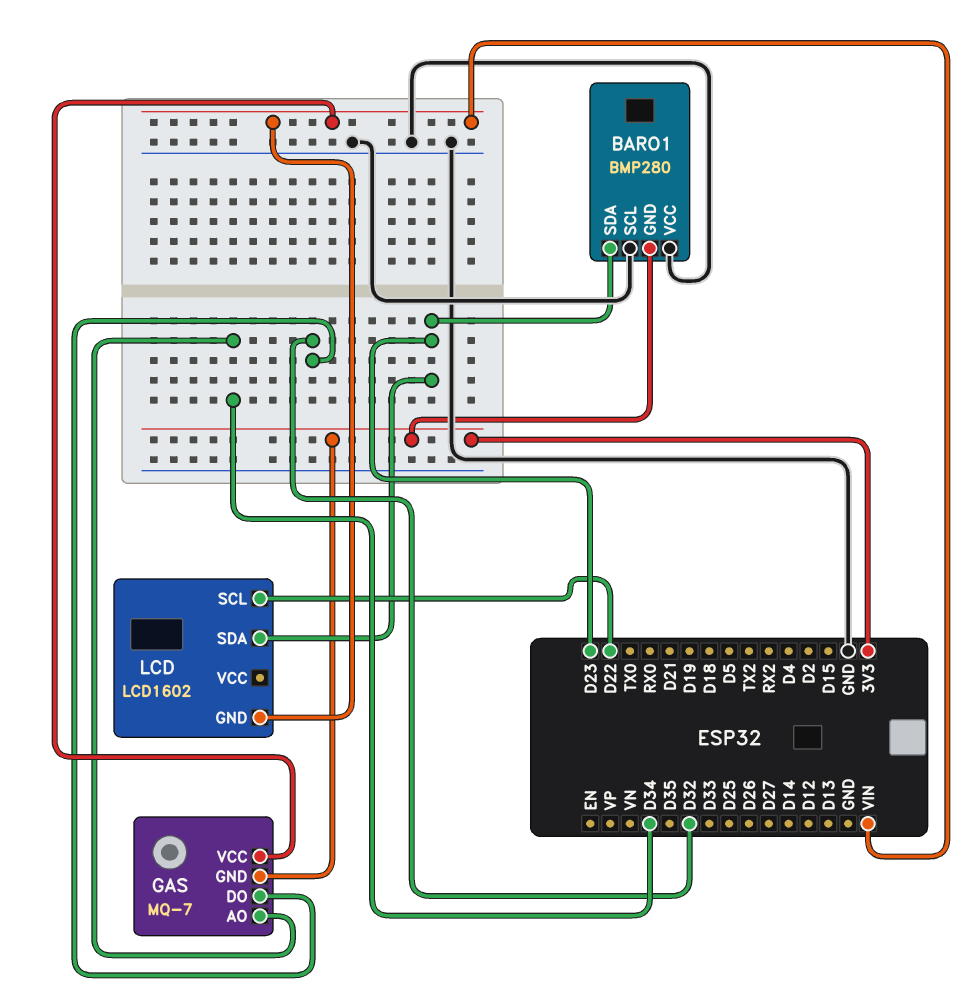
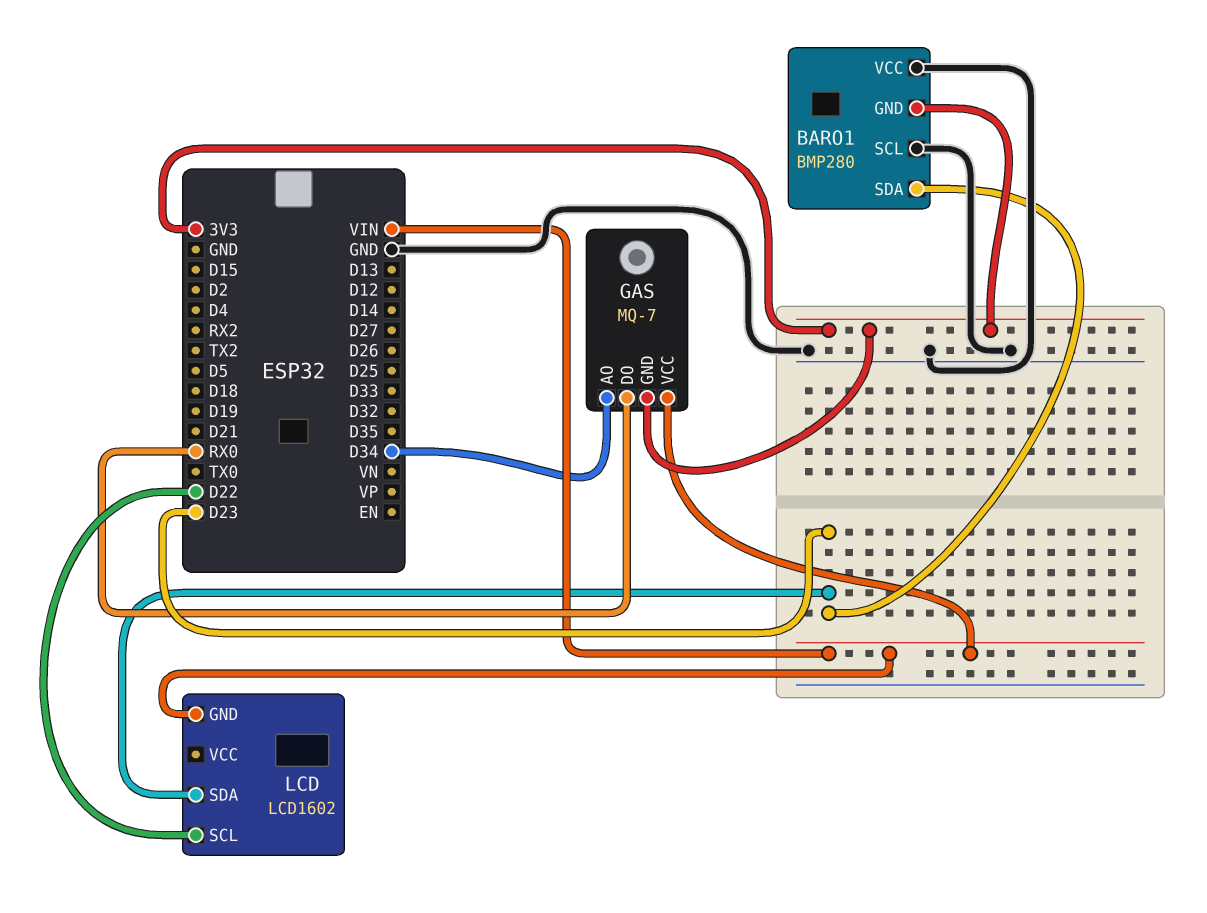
GAS pin DO: D32 -> RX0

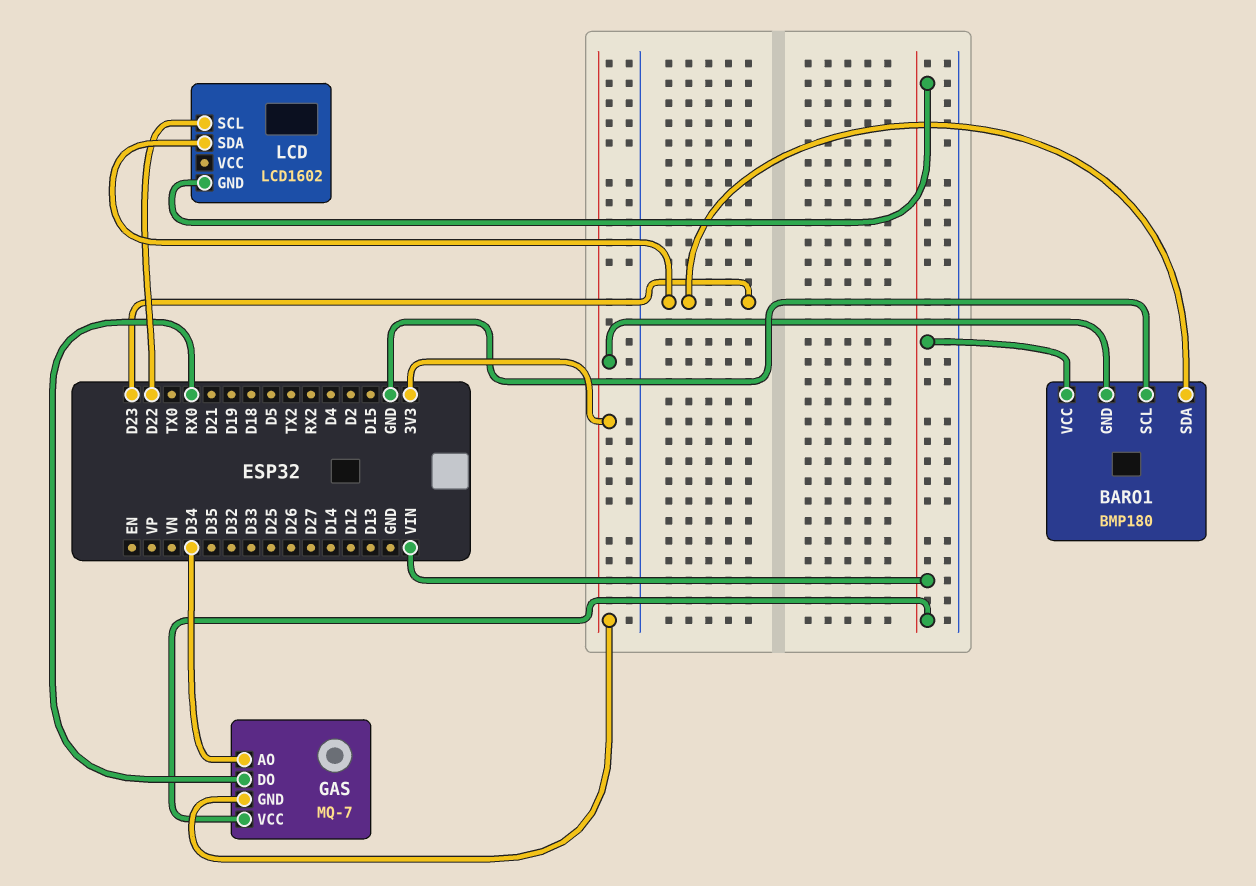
BARO1: BMP280 -> BMP180
BARO1 pin VCC: GND -> VIN

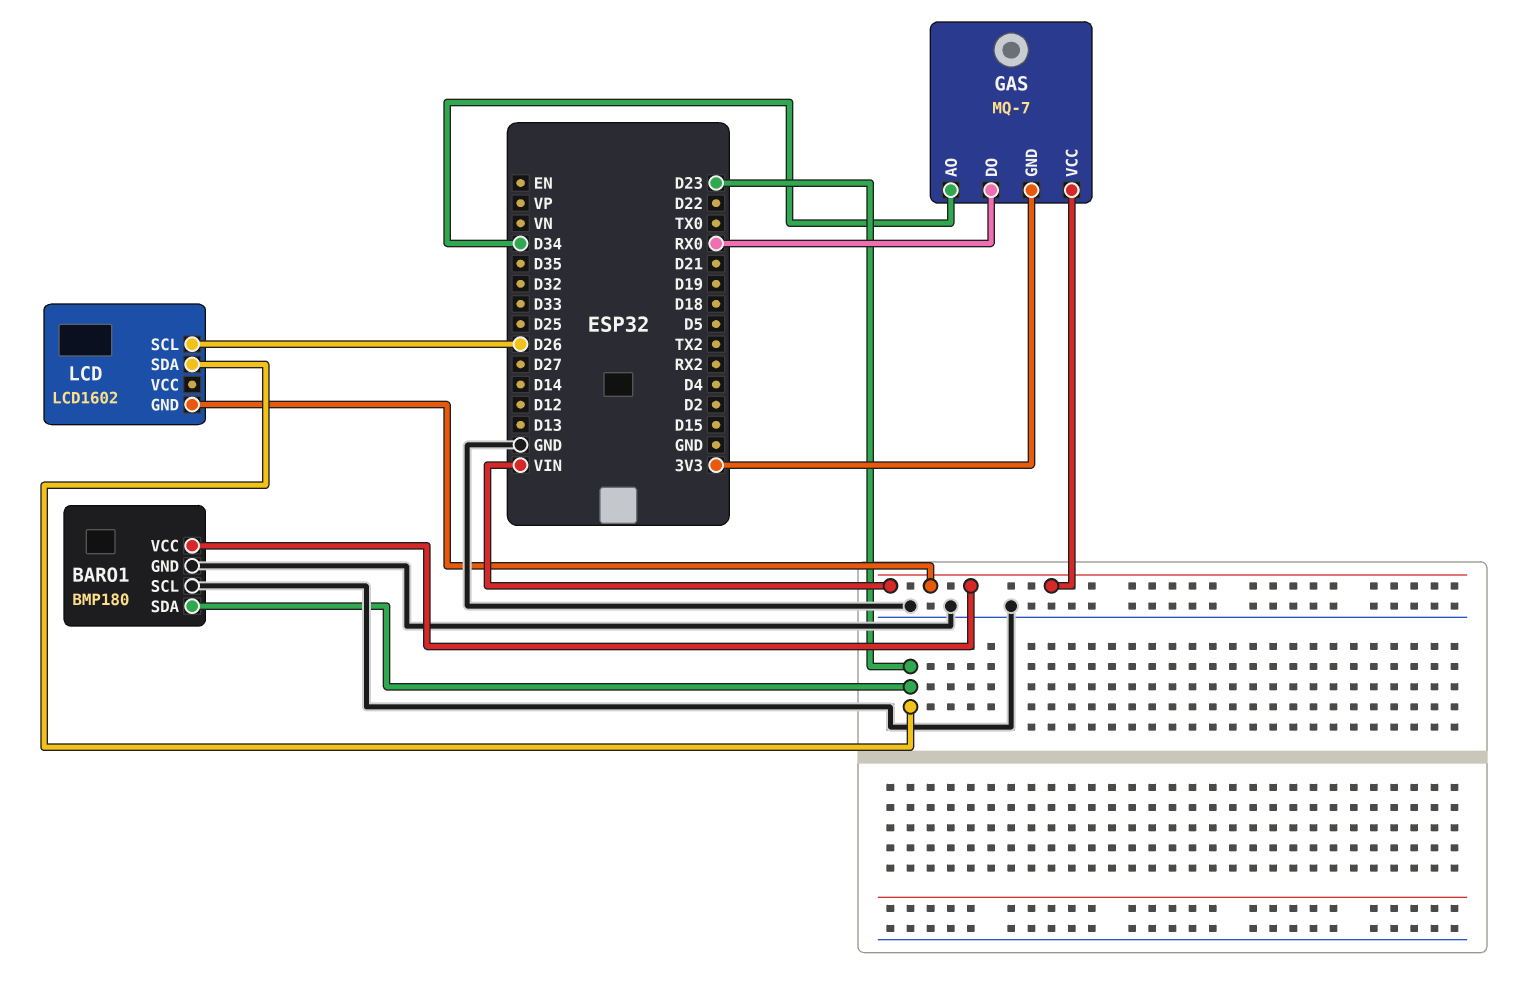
BARO1 pin GND: 3V3 -> GND
LCD pin SCL: D22 -> D26

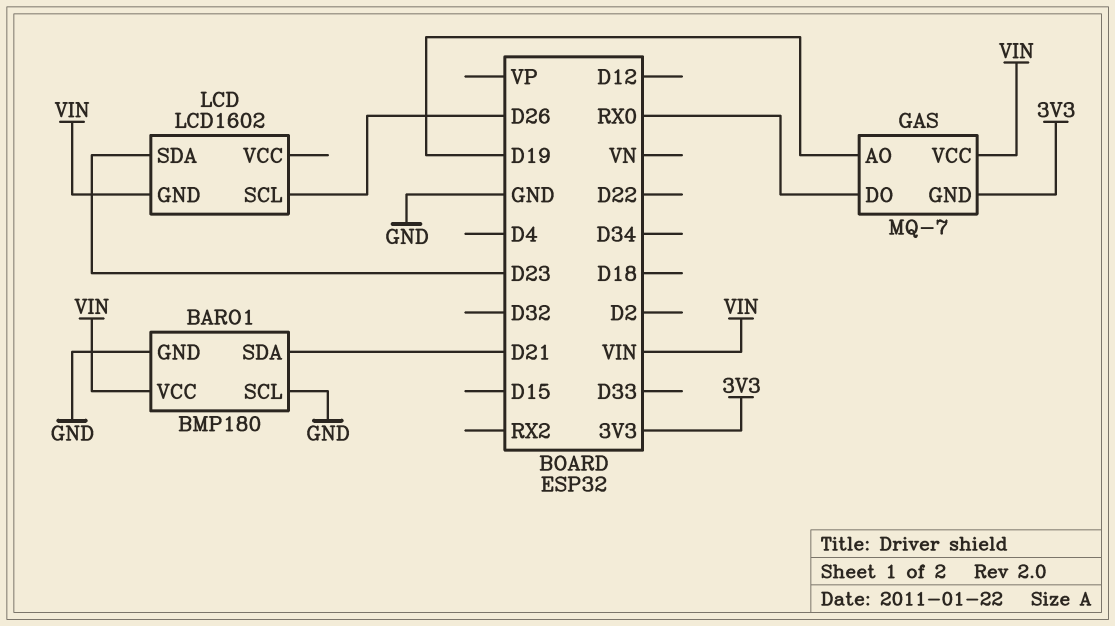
BARO1 pin SDA: D23 -> D21
GAS pin AO: D34 -> D19

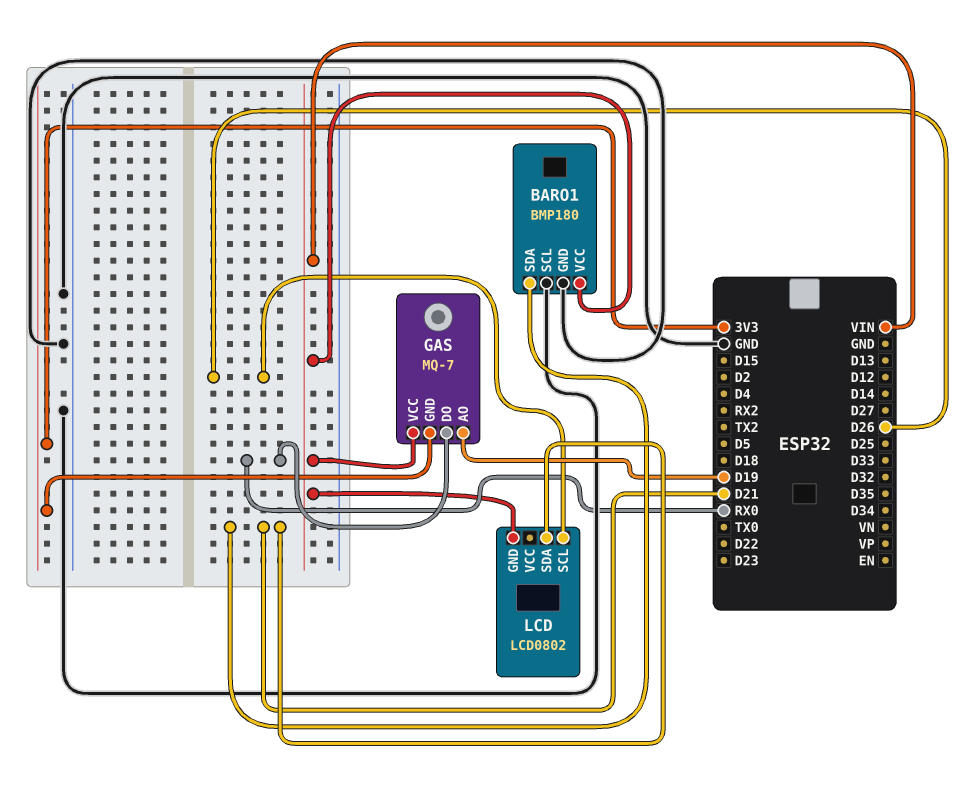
LCD: LCD1602 -> LCD0802
LCD pin SDA: D23 -> D21

